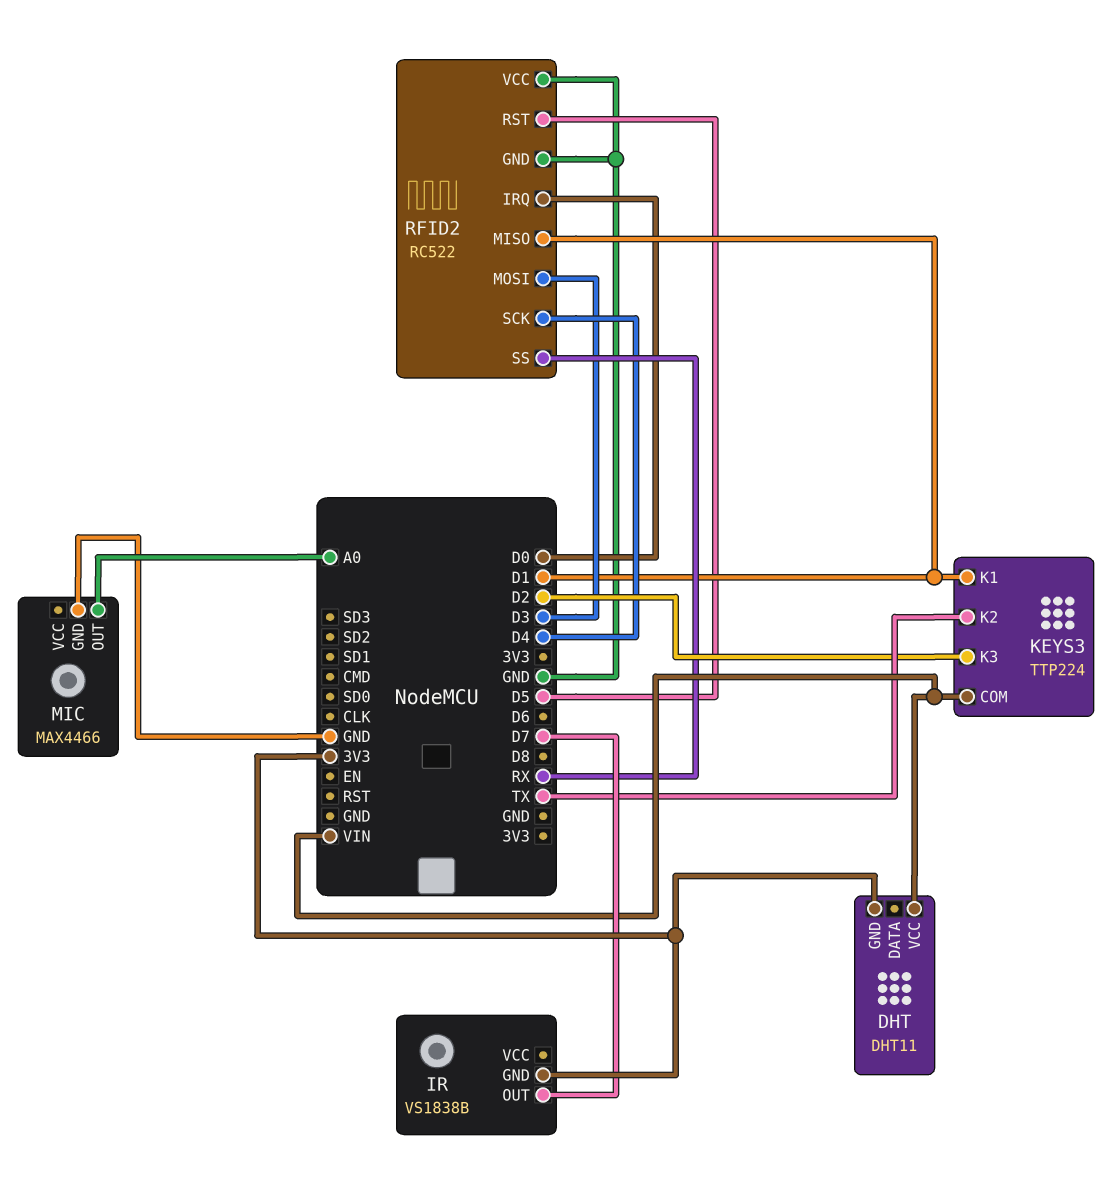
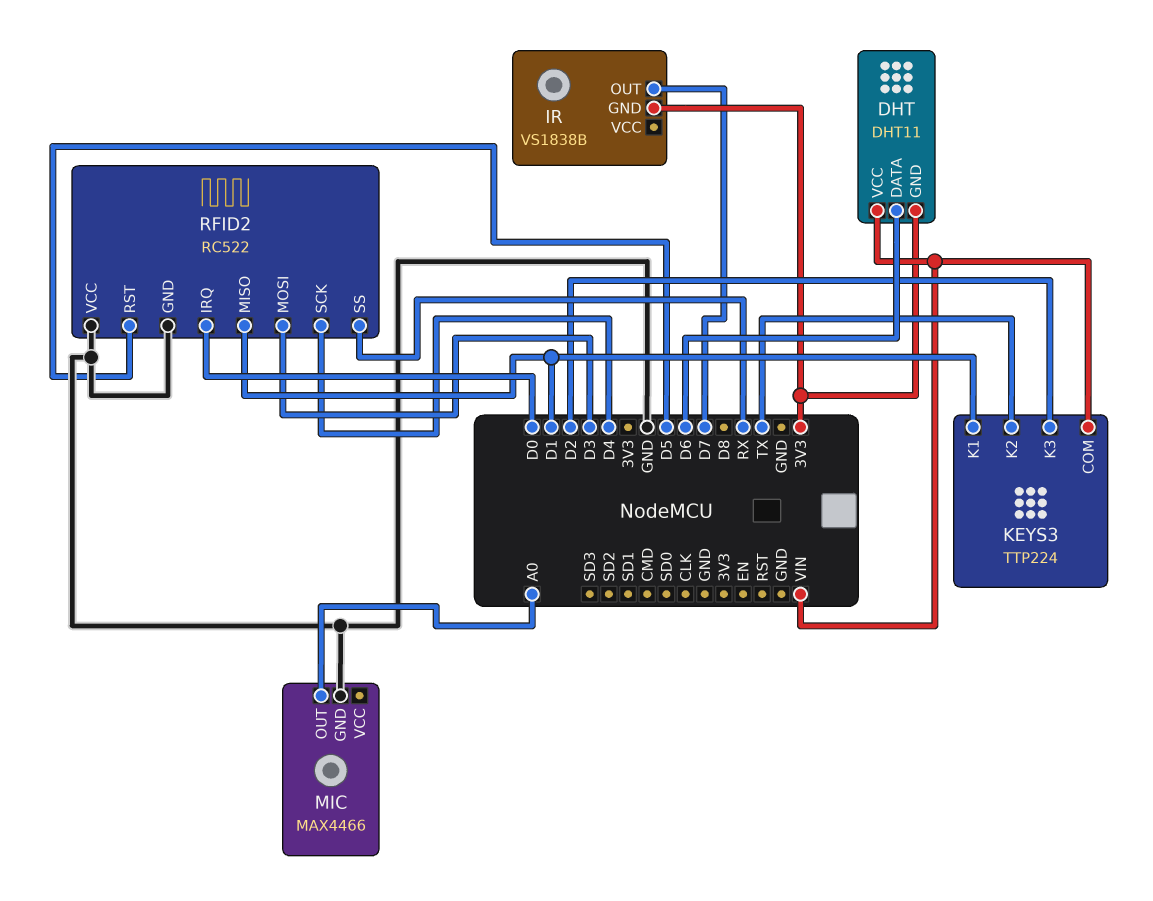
DHT pin DATA: none -> D6

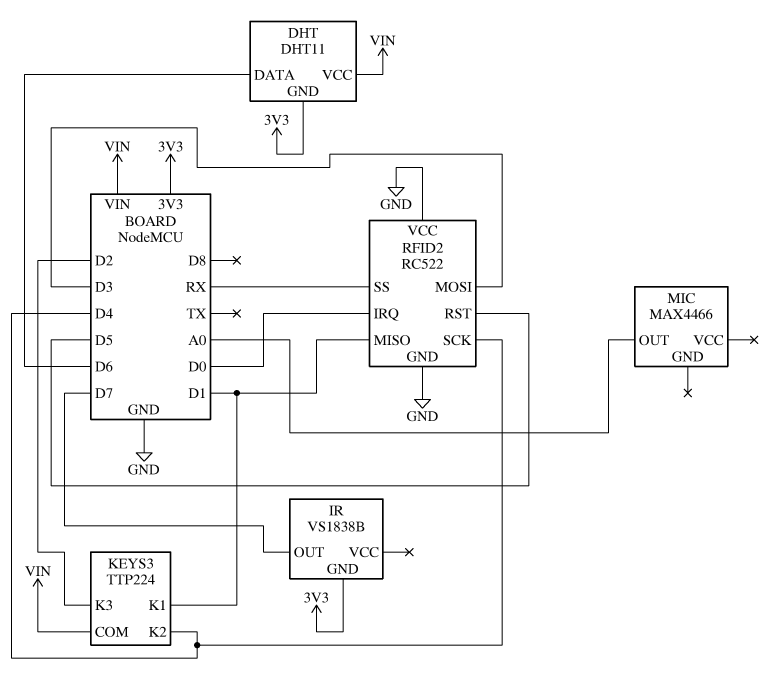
KEYS3 pin K2: TX -> D4
MIC pin GND: GND -> none

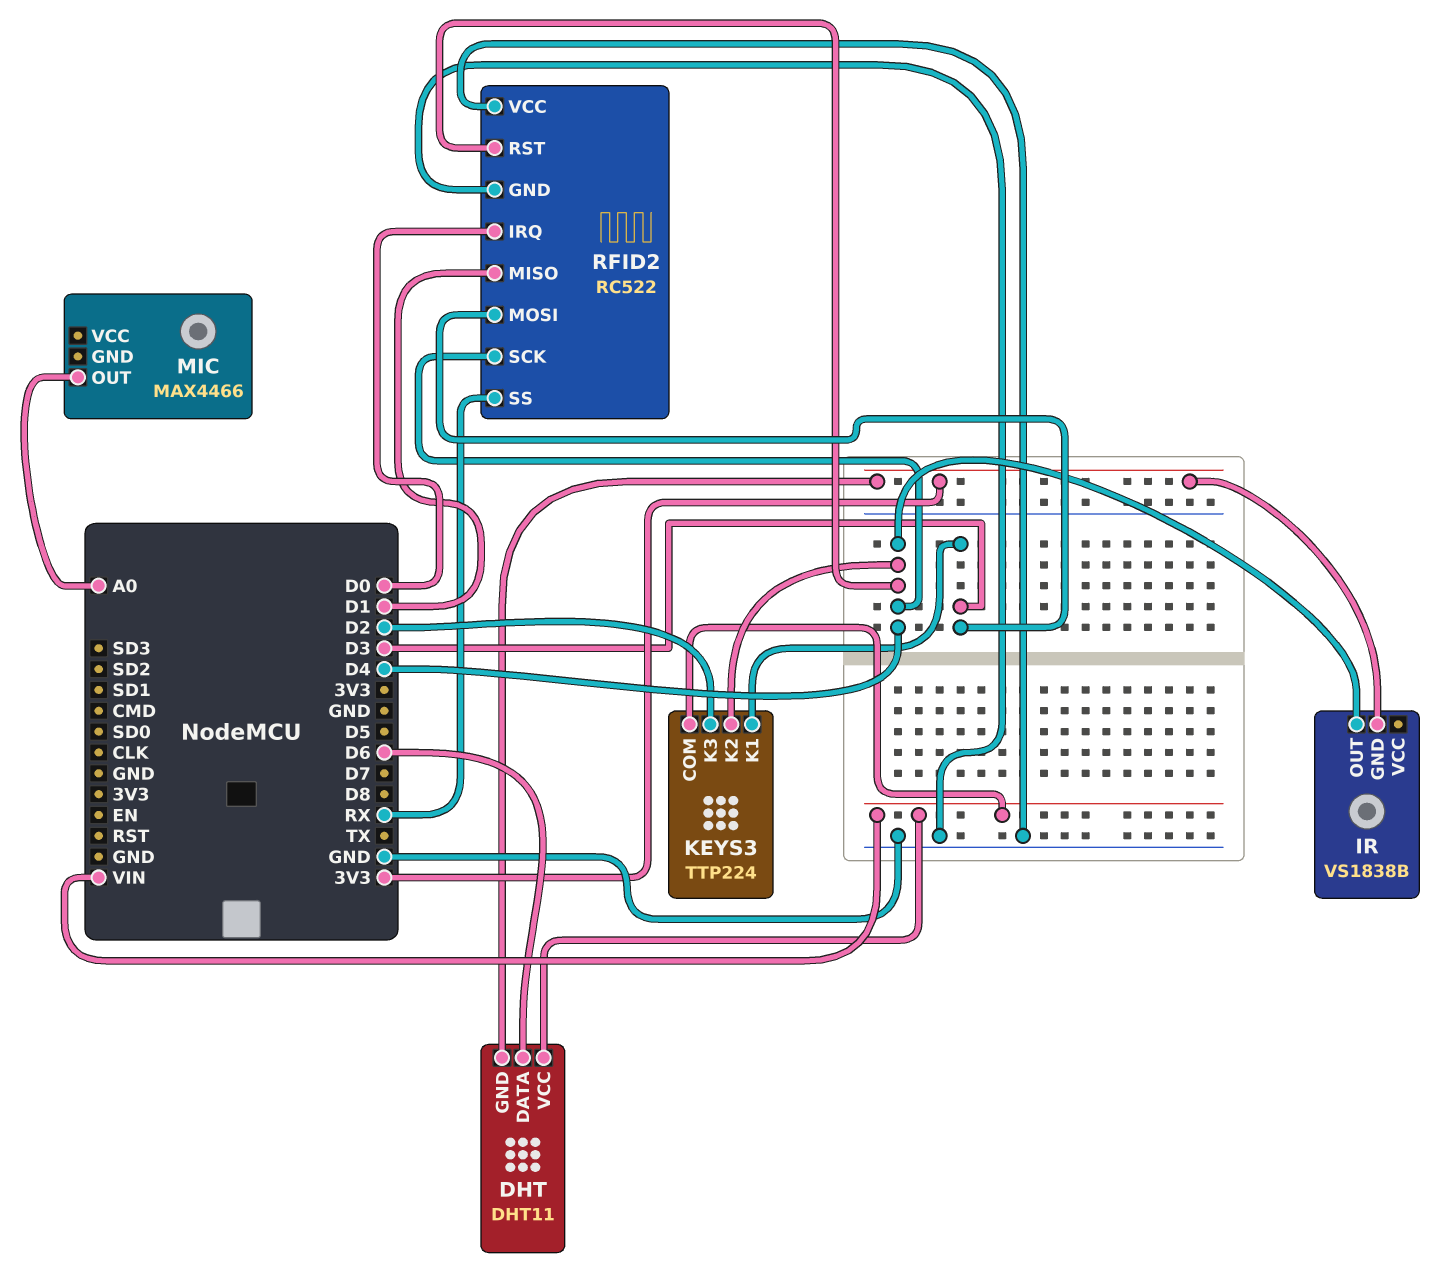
IR pin OUT: D7 -> D4
KEYS3 pin K1: D1 -> D3
RFID2 pin RST: D5 -> D4

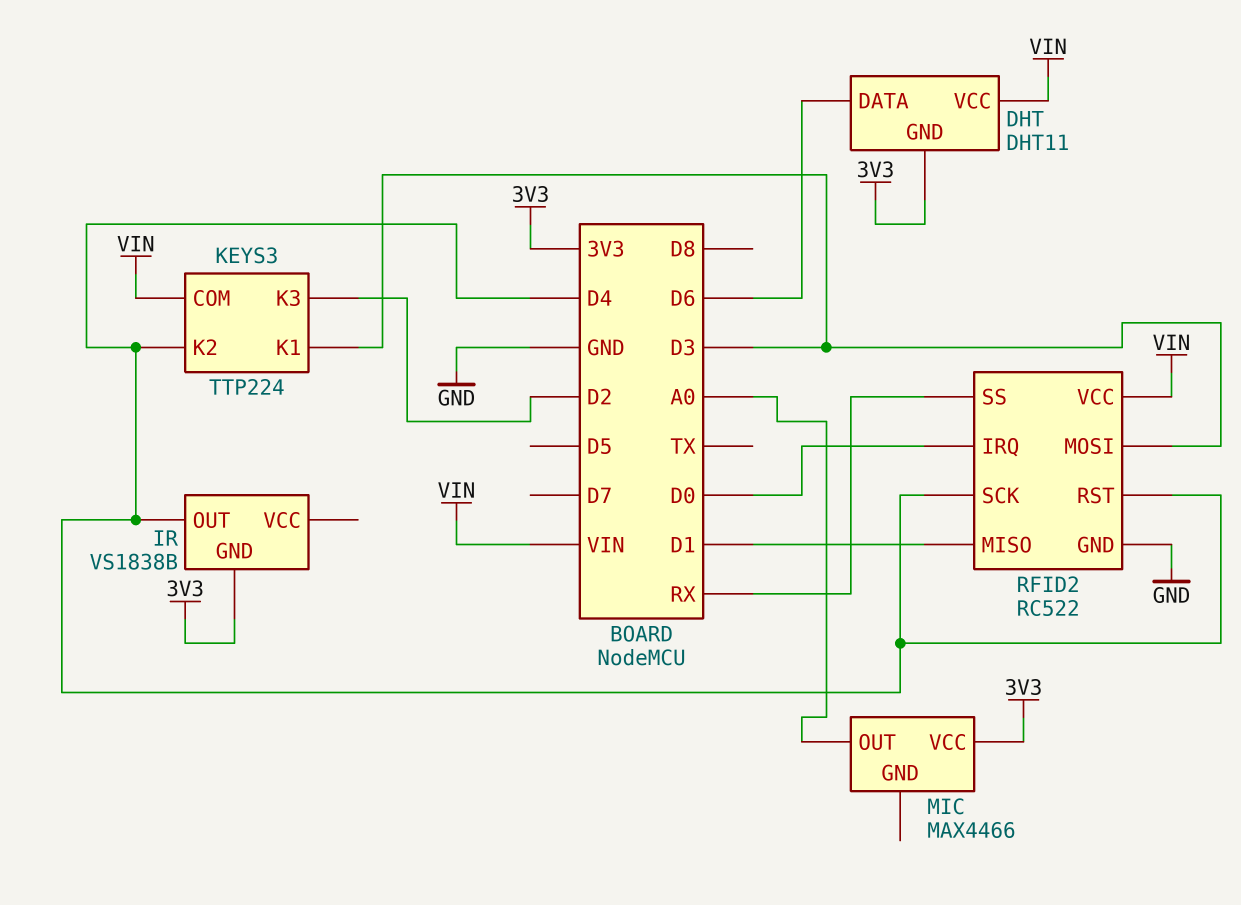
MIC pin VCC: none -> 3V3
RFID2 pin VCC: GND -> VIN

